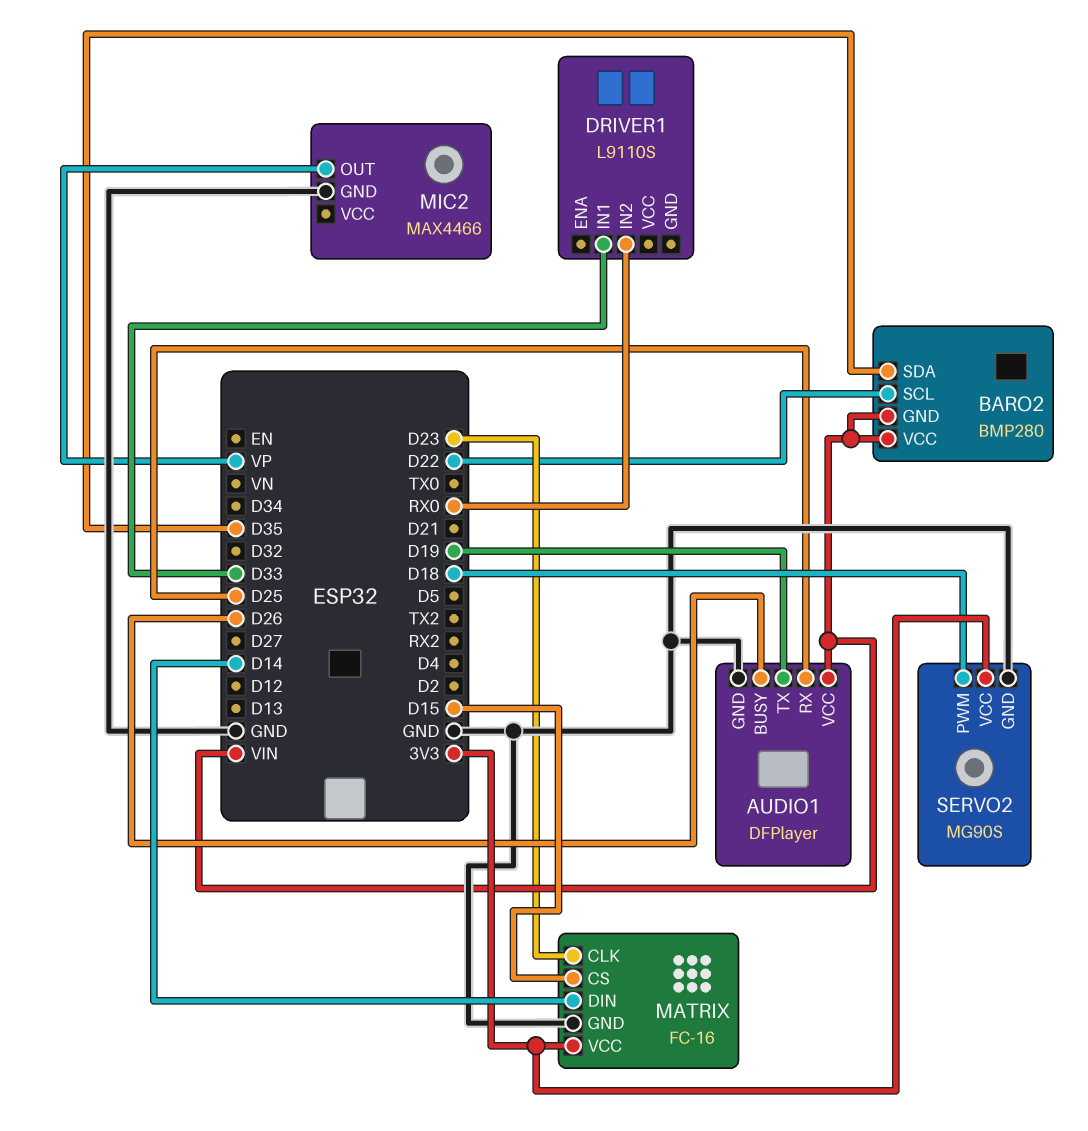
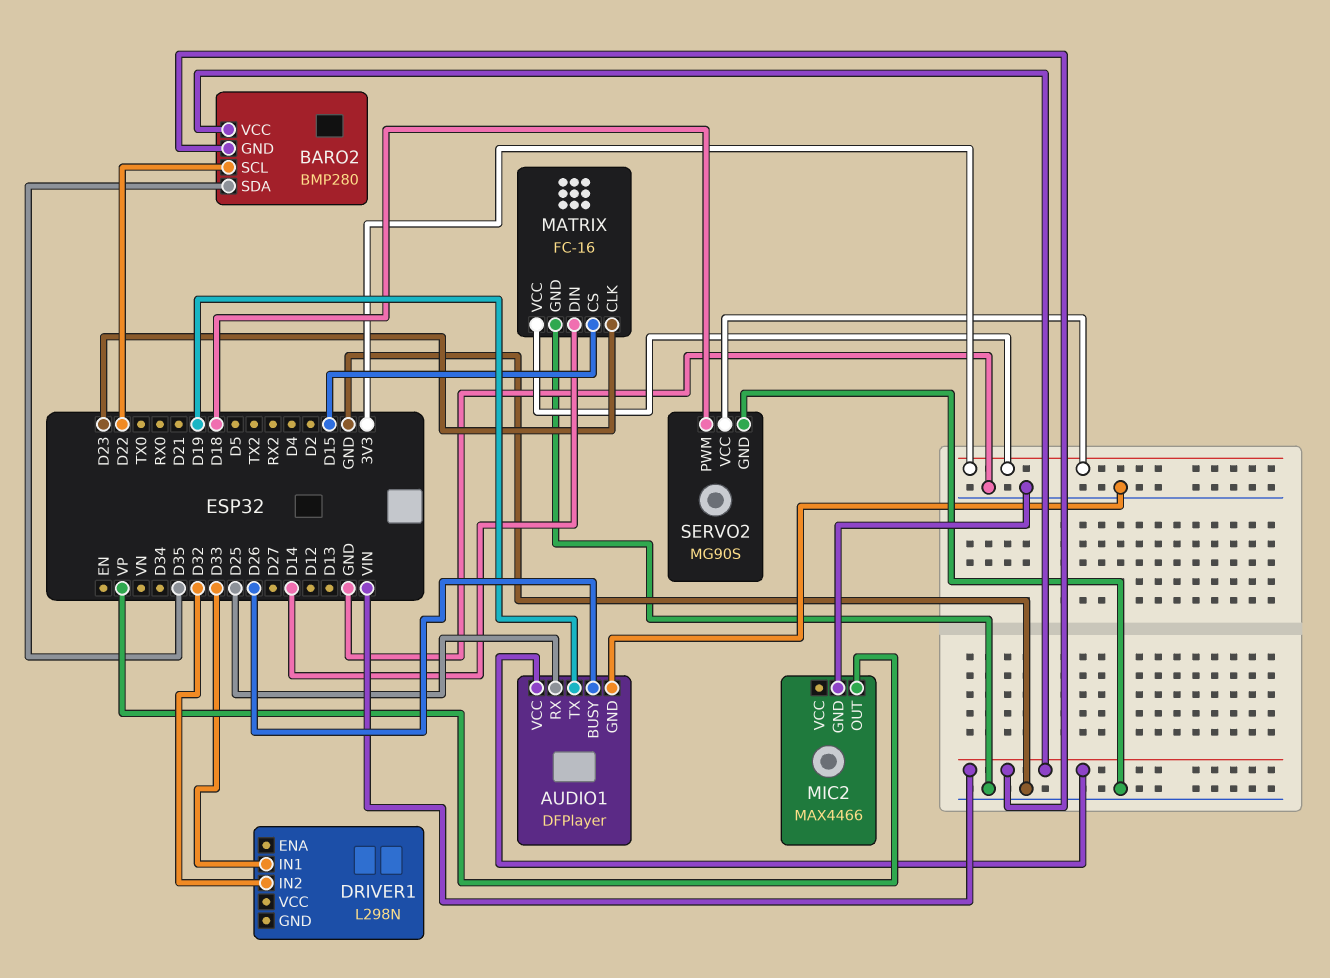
DRIVER1: L9110S -> L298N
DRIVER1 pin IN2: RX0 -> D32

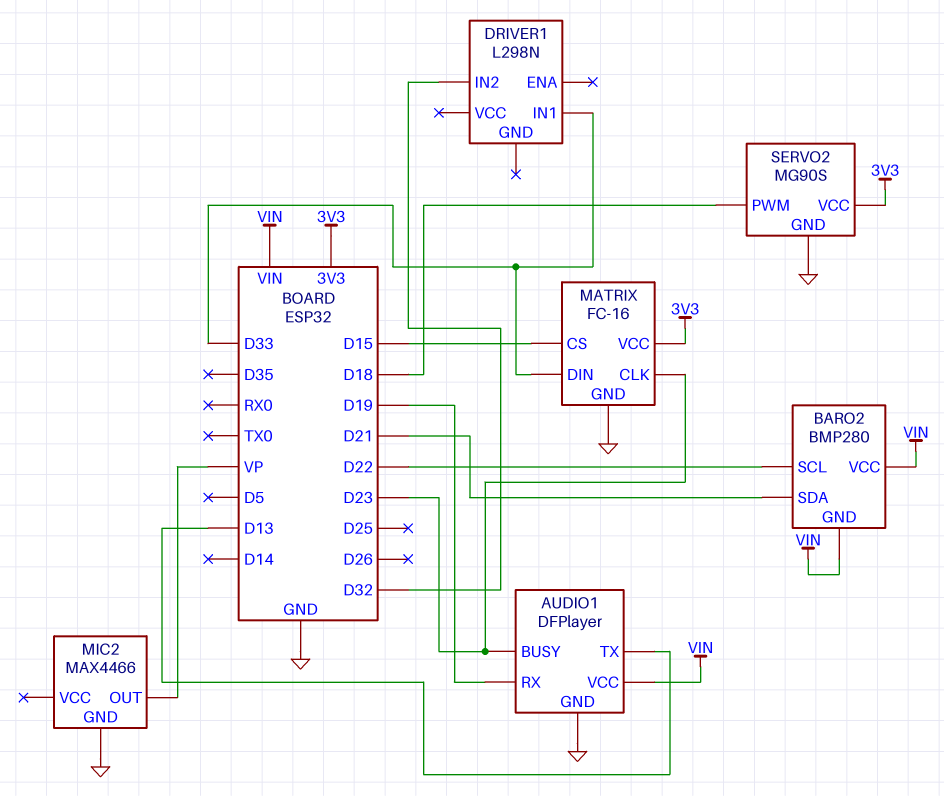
AUDIO1 pin BUSY: D26 -> D23
AUDIO1 pin RX: D25 -> D19
AUDIO1 pin TX: D19 -> D13
BARO2 pin SDA: D35 -> D21
MATRIX pin DIN: D14 -> D33

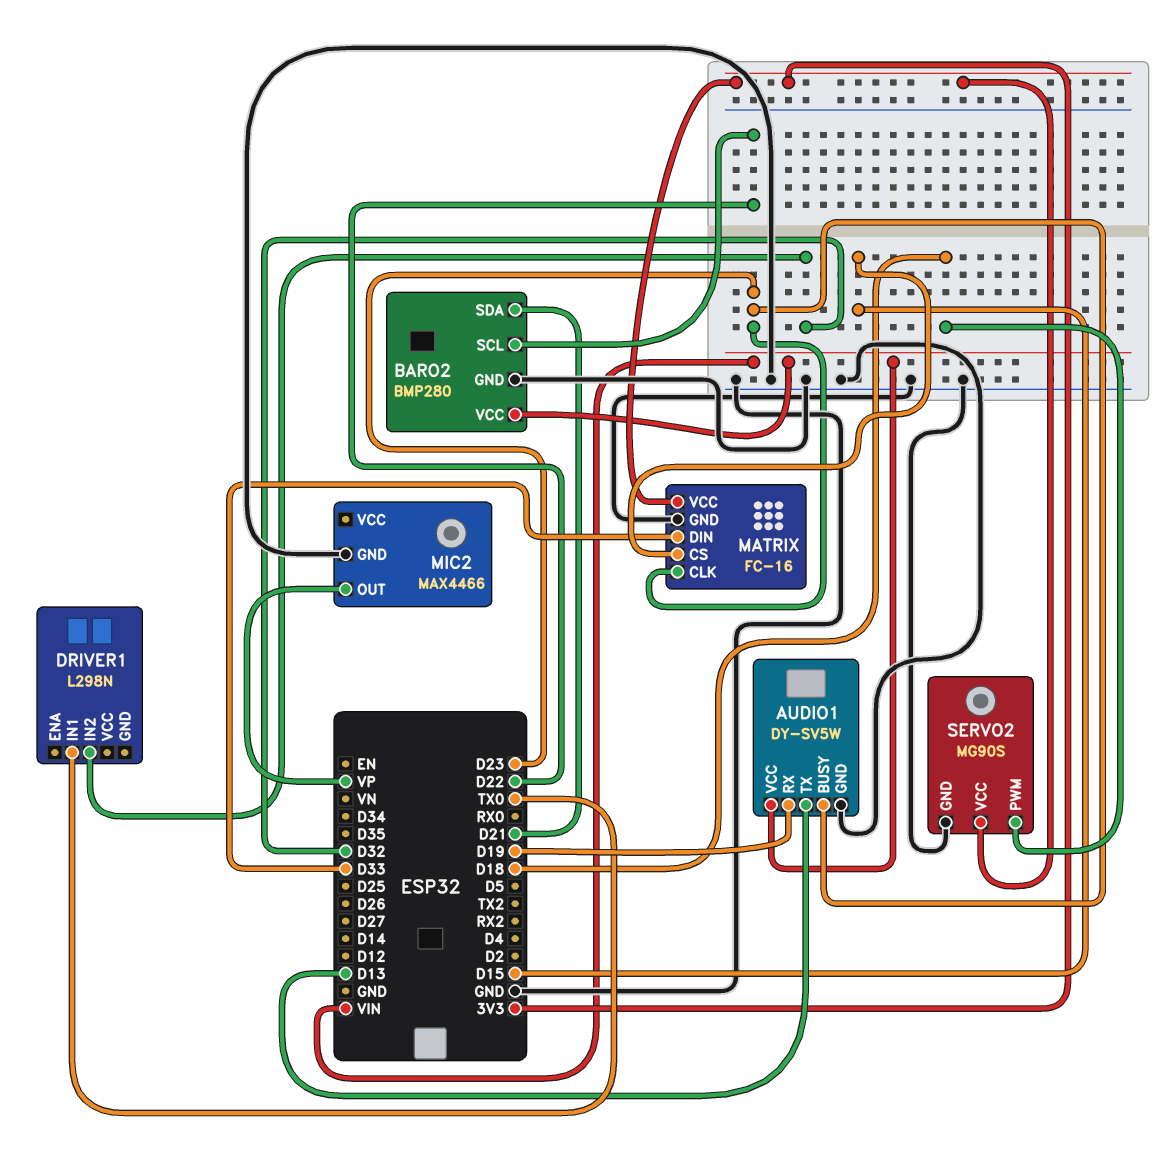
AUDIO1: DFPlayer -> DY-SV5W
BARO2 pin GND: VIN -> GND
DRIVER1 pin IN1: D33 -> TX0

